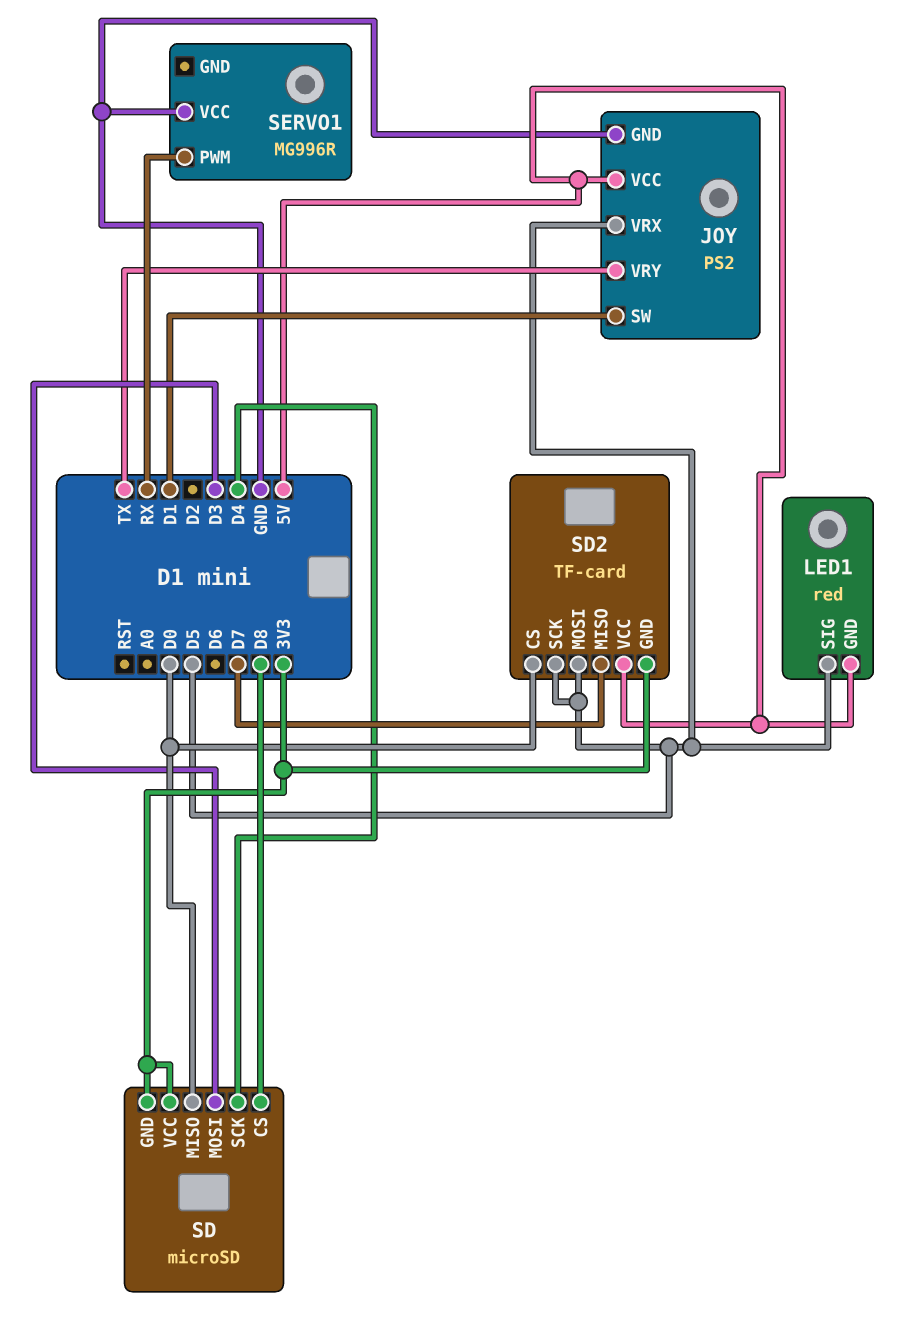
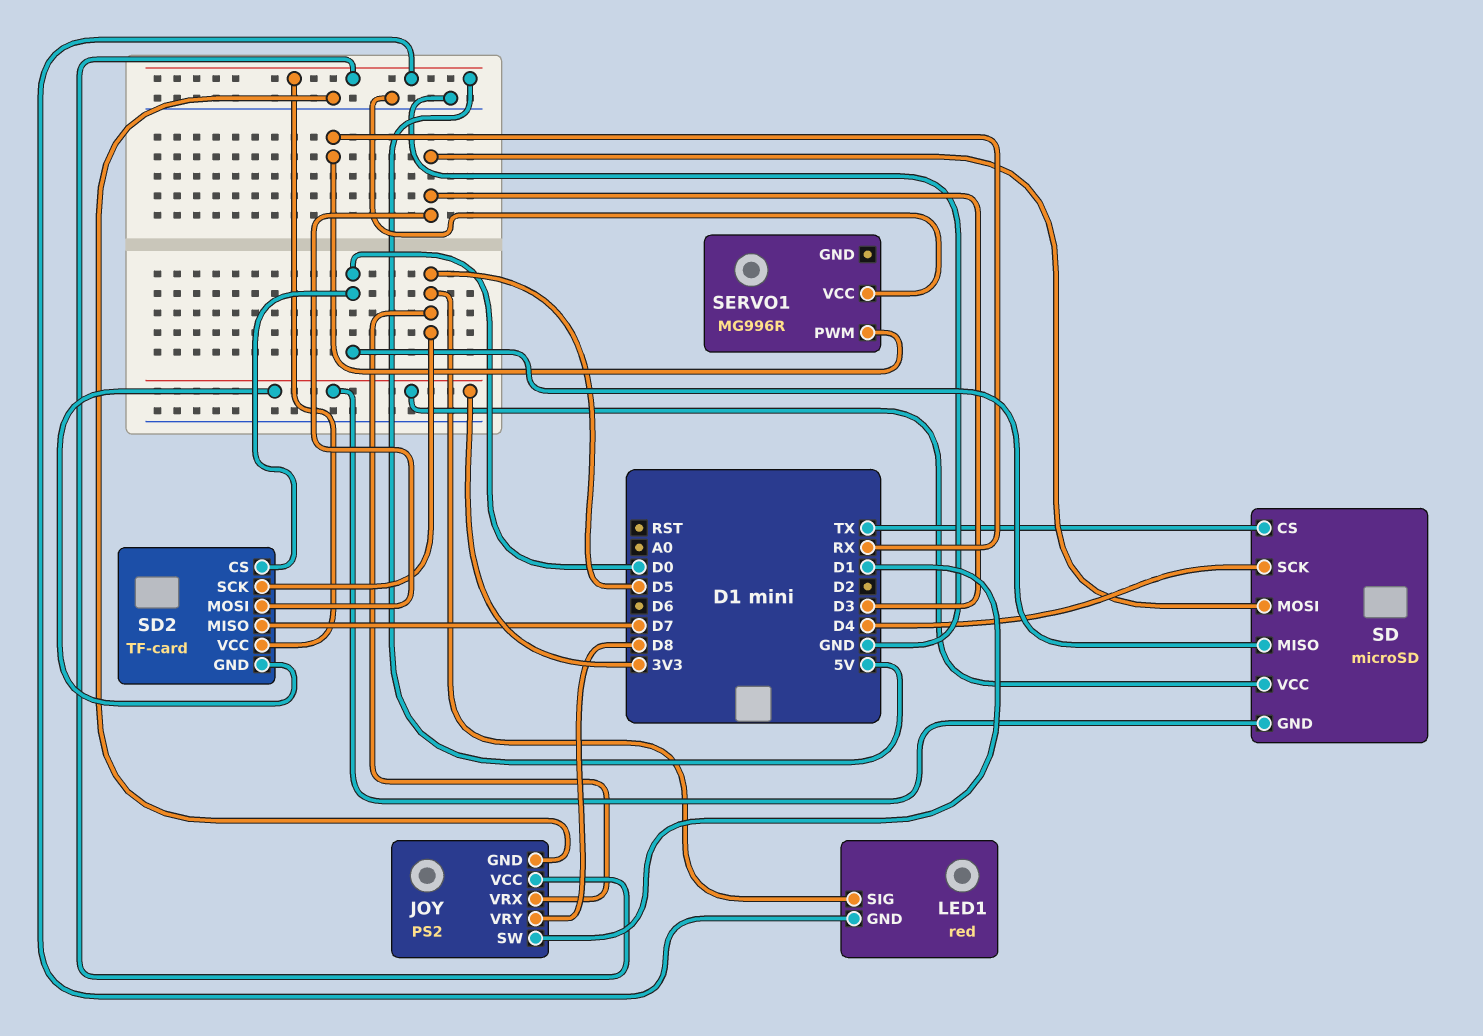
JOY pin VRY: TX -> D8
SD pin CS: D8 -> TX
SD2 pin MOSI: D5 -> D3

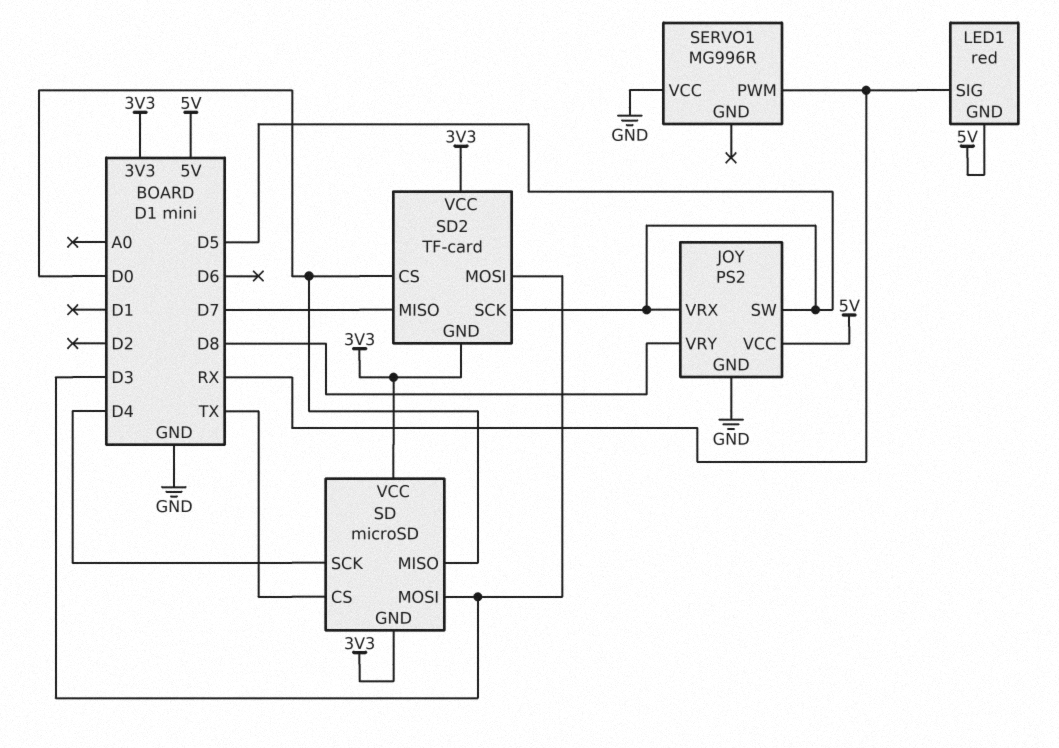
JOY pin SW: D1 -> D5
LED1 pin SIG: D5 -> RX
SD2 pin VCC: 5V -> 3V3

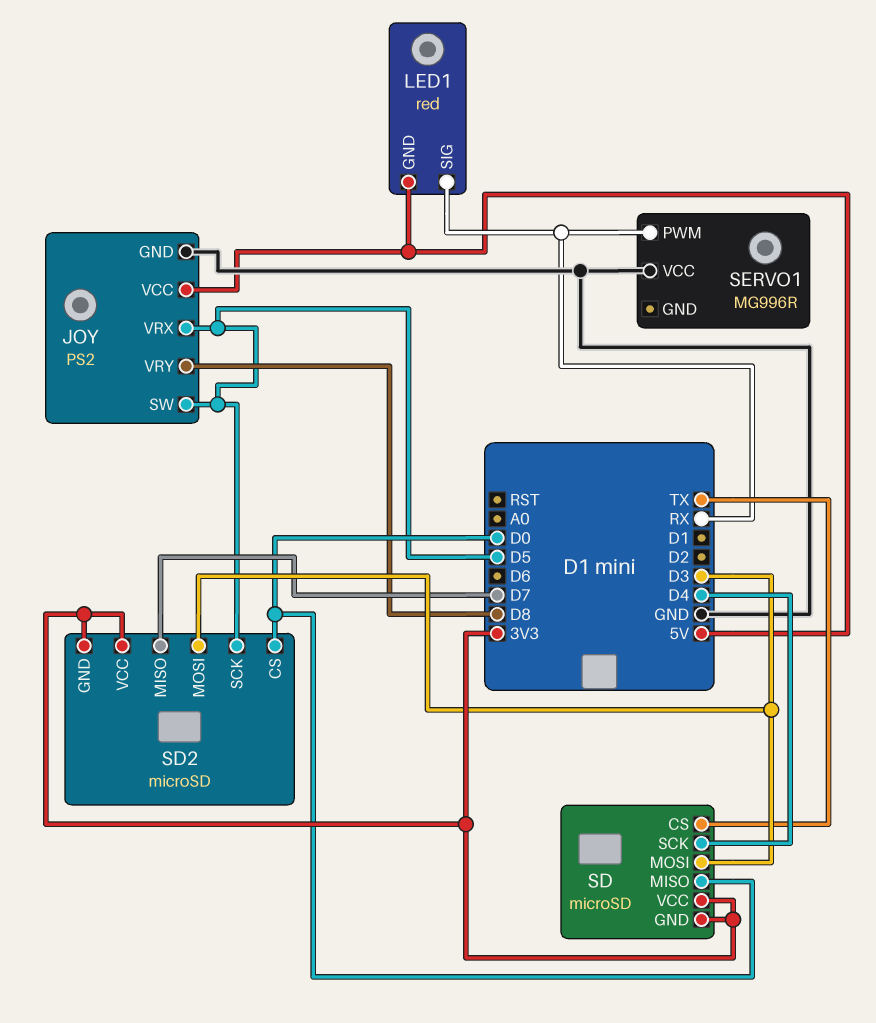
SD2: TF-card -> microSD

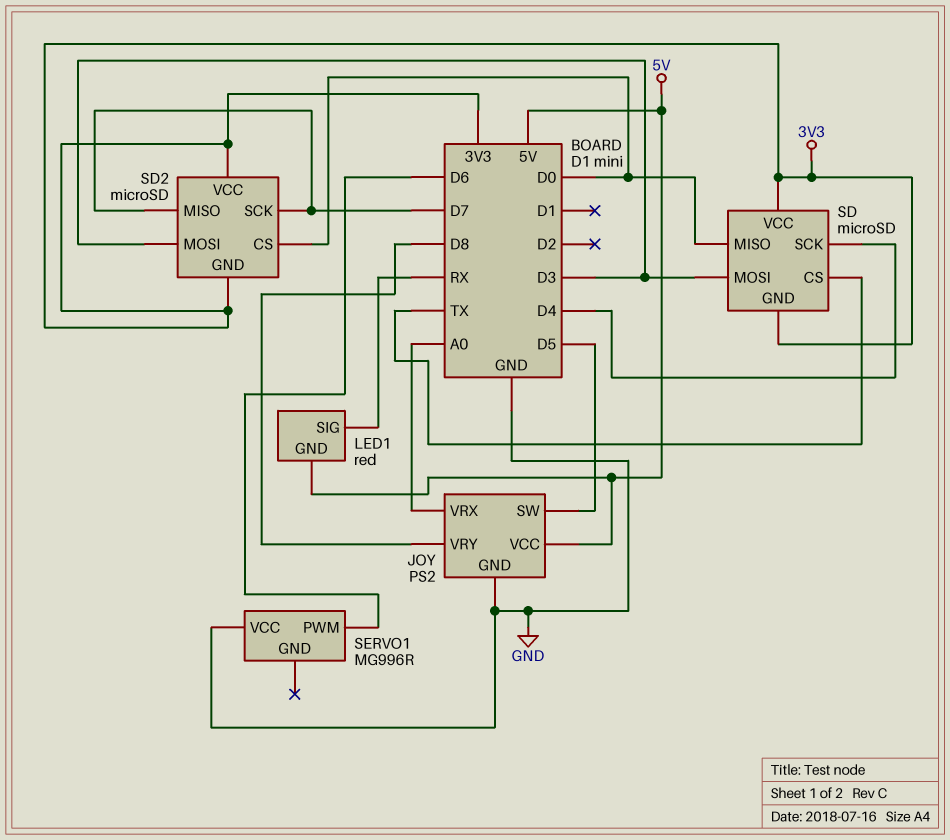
JOY pin VRX: D5 -> A0
SD2 pin SCK: D5 -> D7
SERVO1 pin PWM: RX -> D6

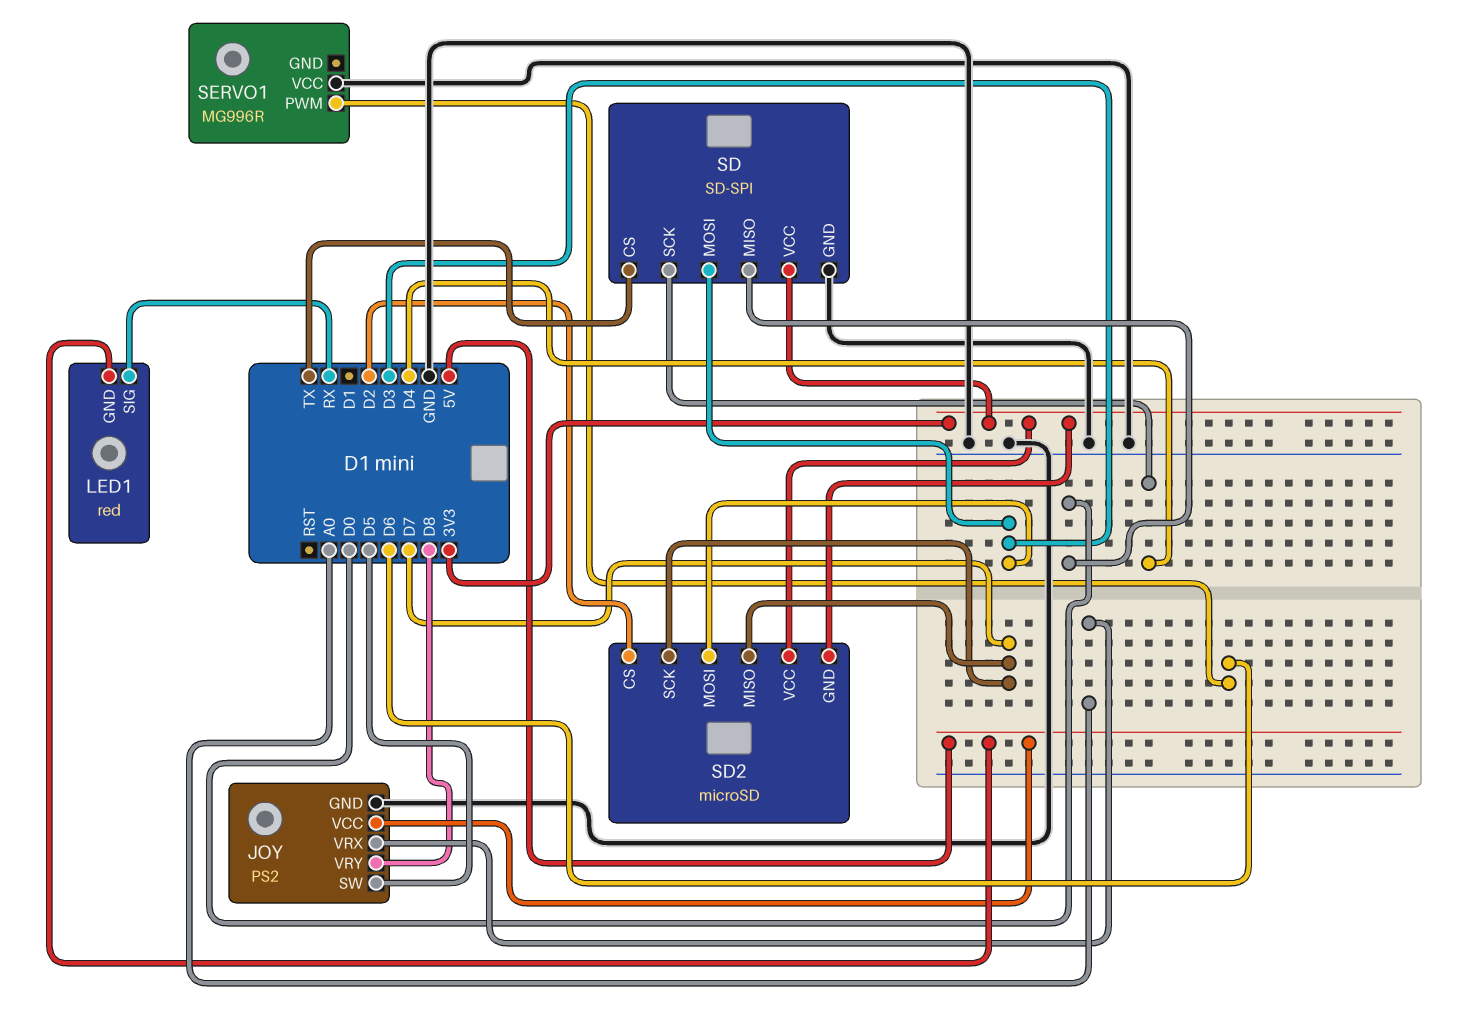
SD: microSD -> SD-SPI
SD pin GND: 3V3 -> GND
SD2 pin CS: D0 -> D2

